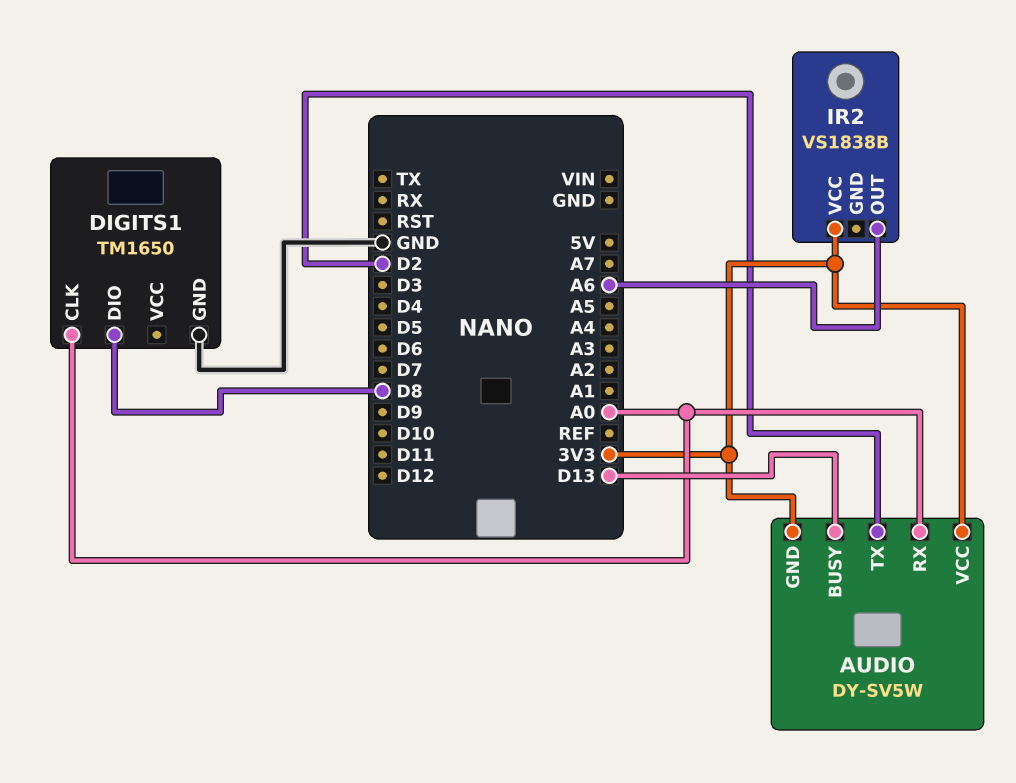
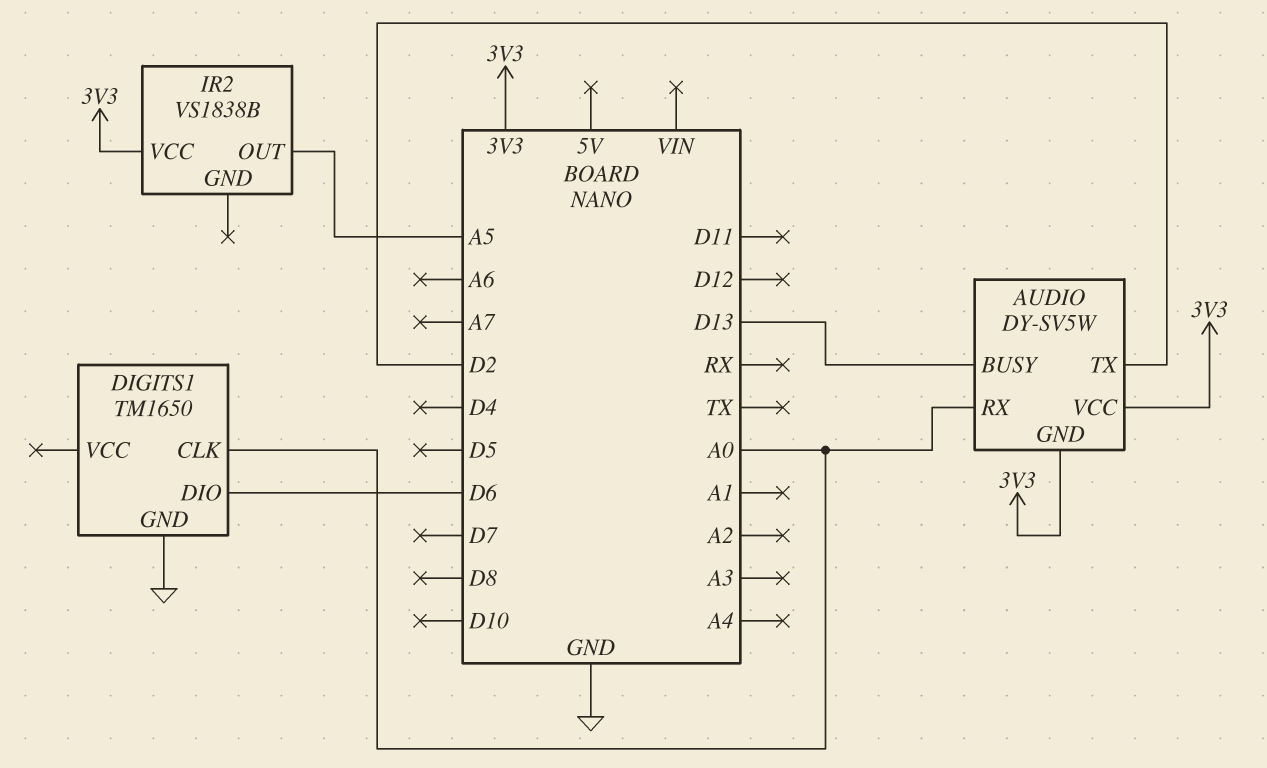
DIGITS1 pin DIO: D8 -> D6
IR2 pin OUT: A6 -> A5

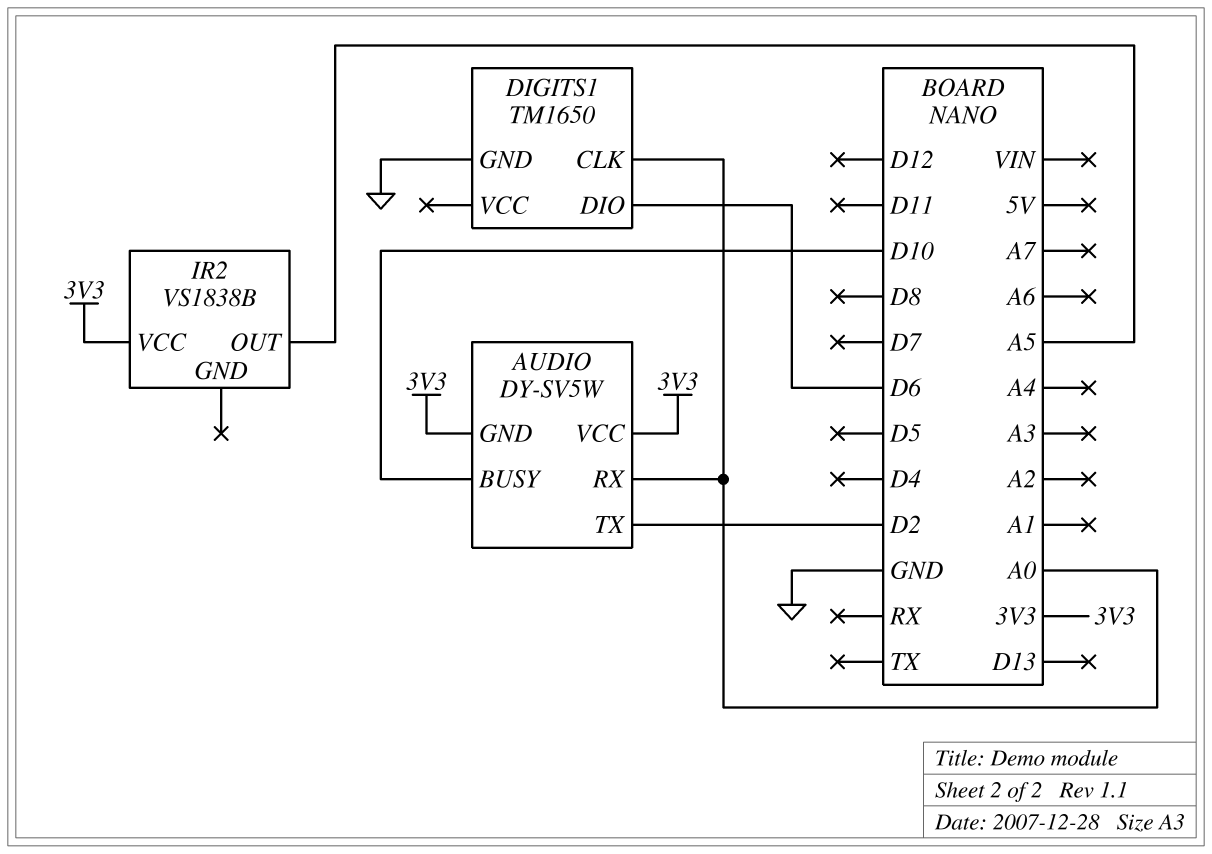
AUDIO pin BUSY: D13 -> D10

